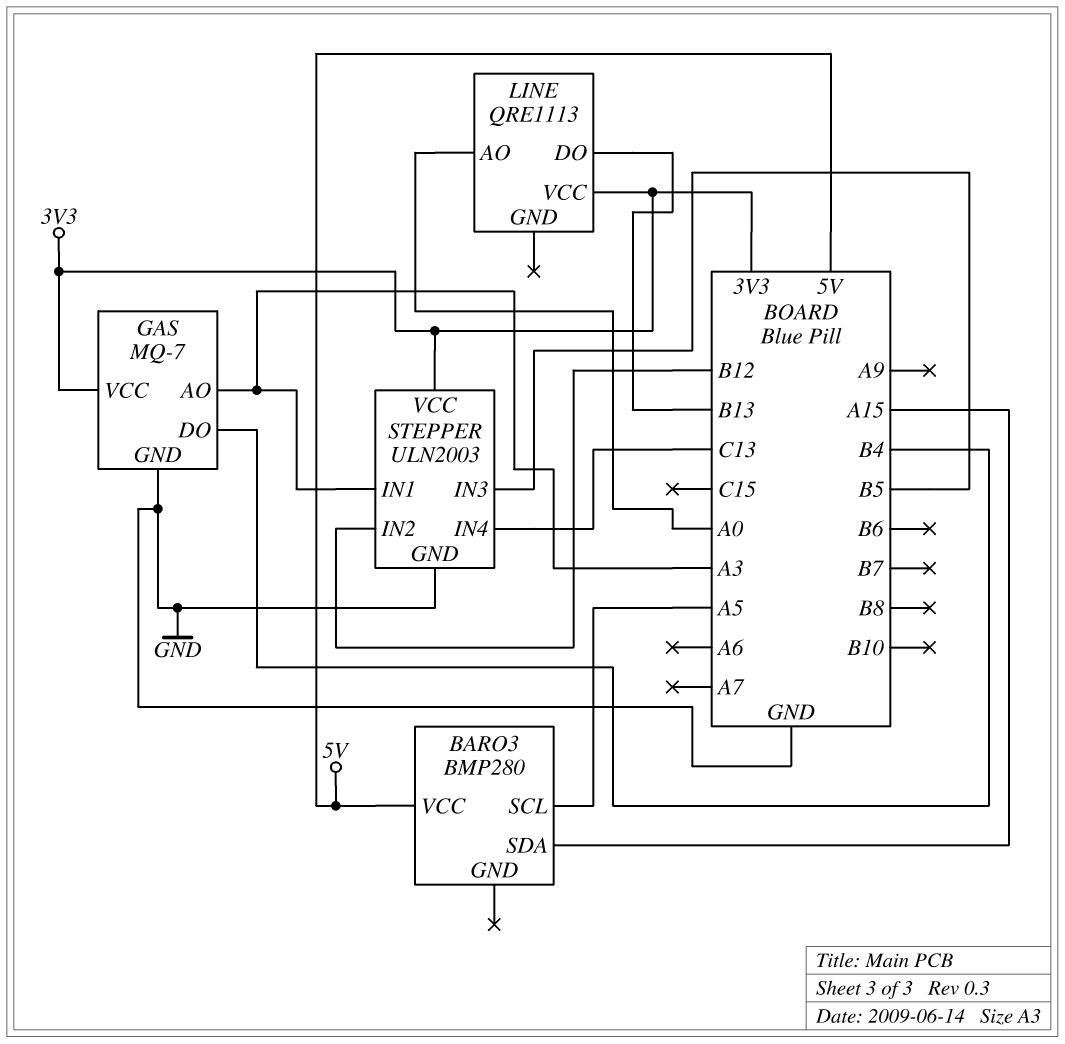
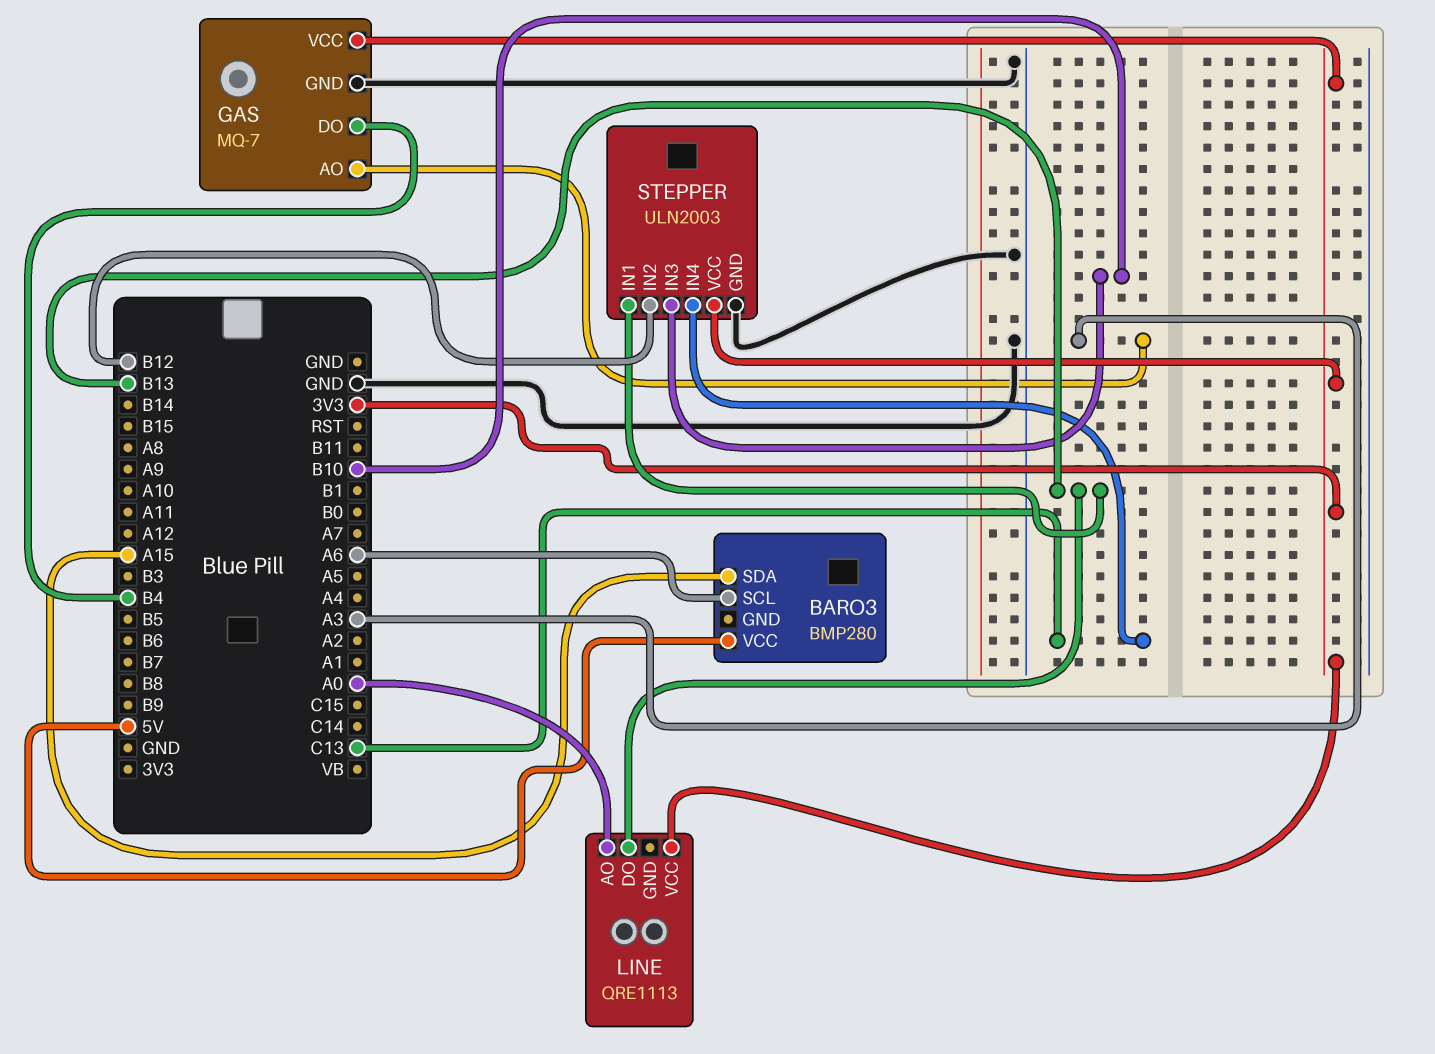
BARO3 pin SCL: A5 -> A6
STEPPER pin IN1: A3 -> B13
STEPPER pin IN3: B5 -> B10

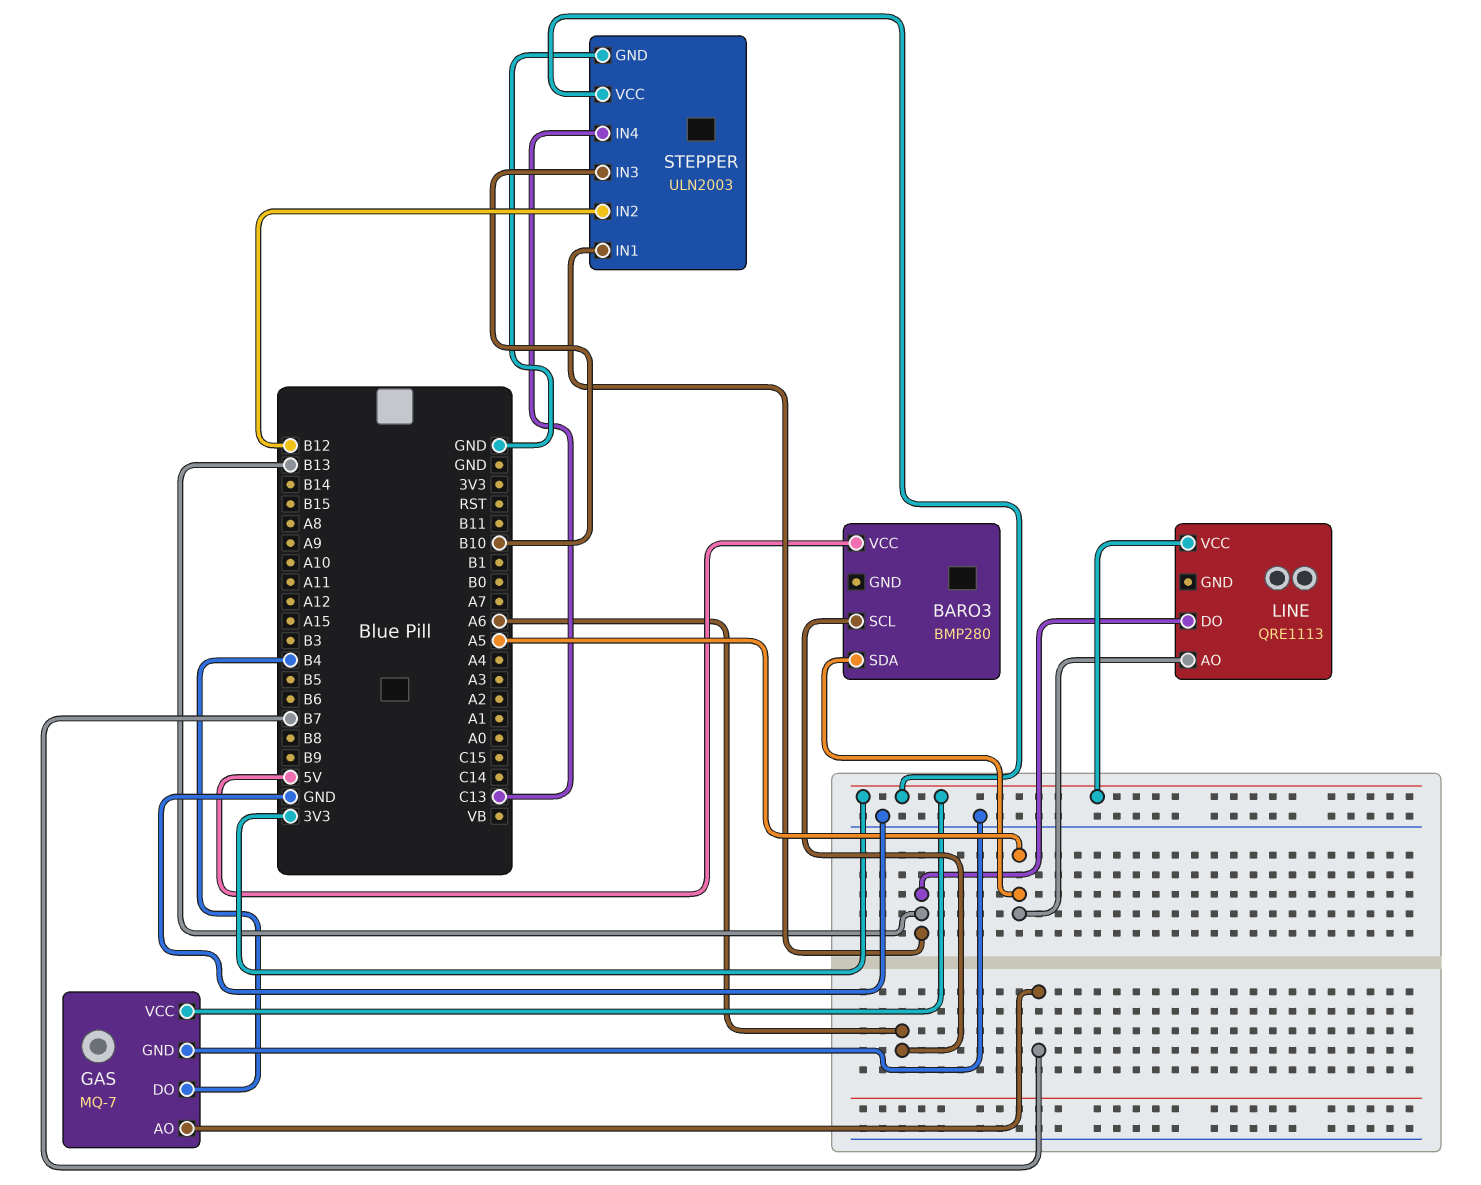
BARO3 pin SDA: A15 -> A5
GAS pin AO: A3 -> B7
LINE pin AO: A0 -> A5

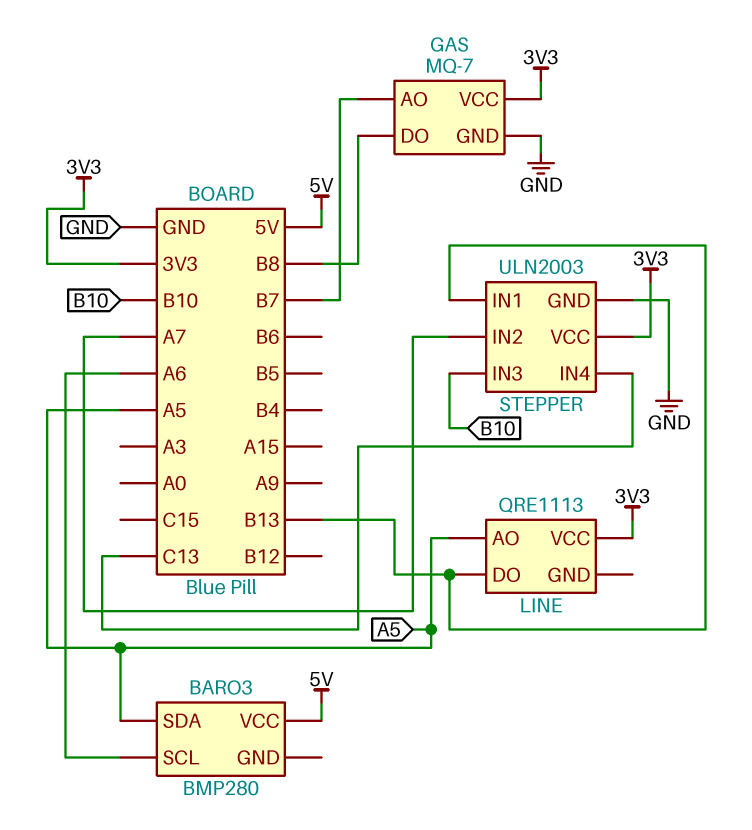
GAS pin DO: B4 -> B8
STEPPER pin IN2: B12 -> A7

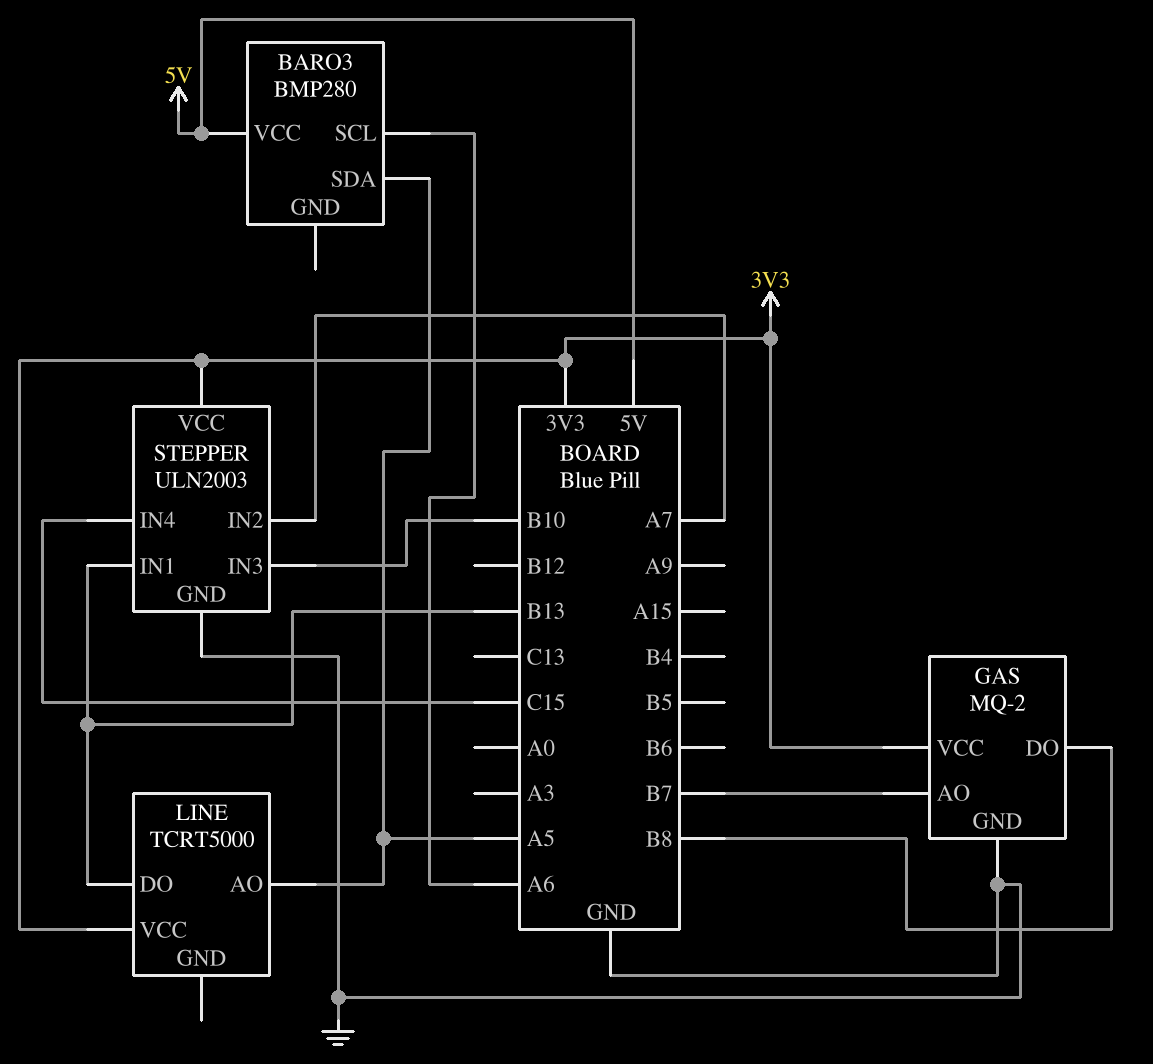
GAS: MQ-7 -> MQ-2
LINE: QRE1113 -> TCRT5000
STEPPER pin IN4: C13 -> C15

